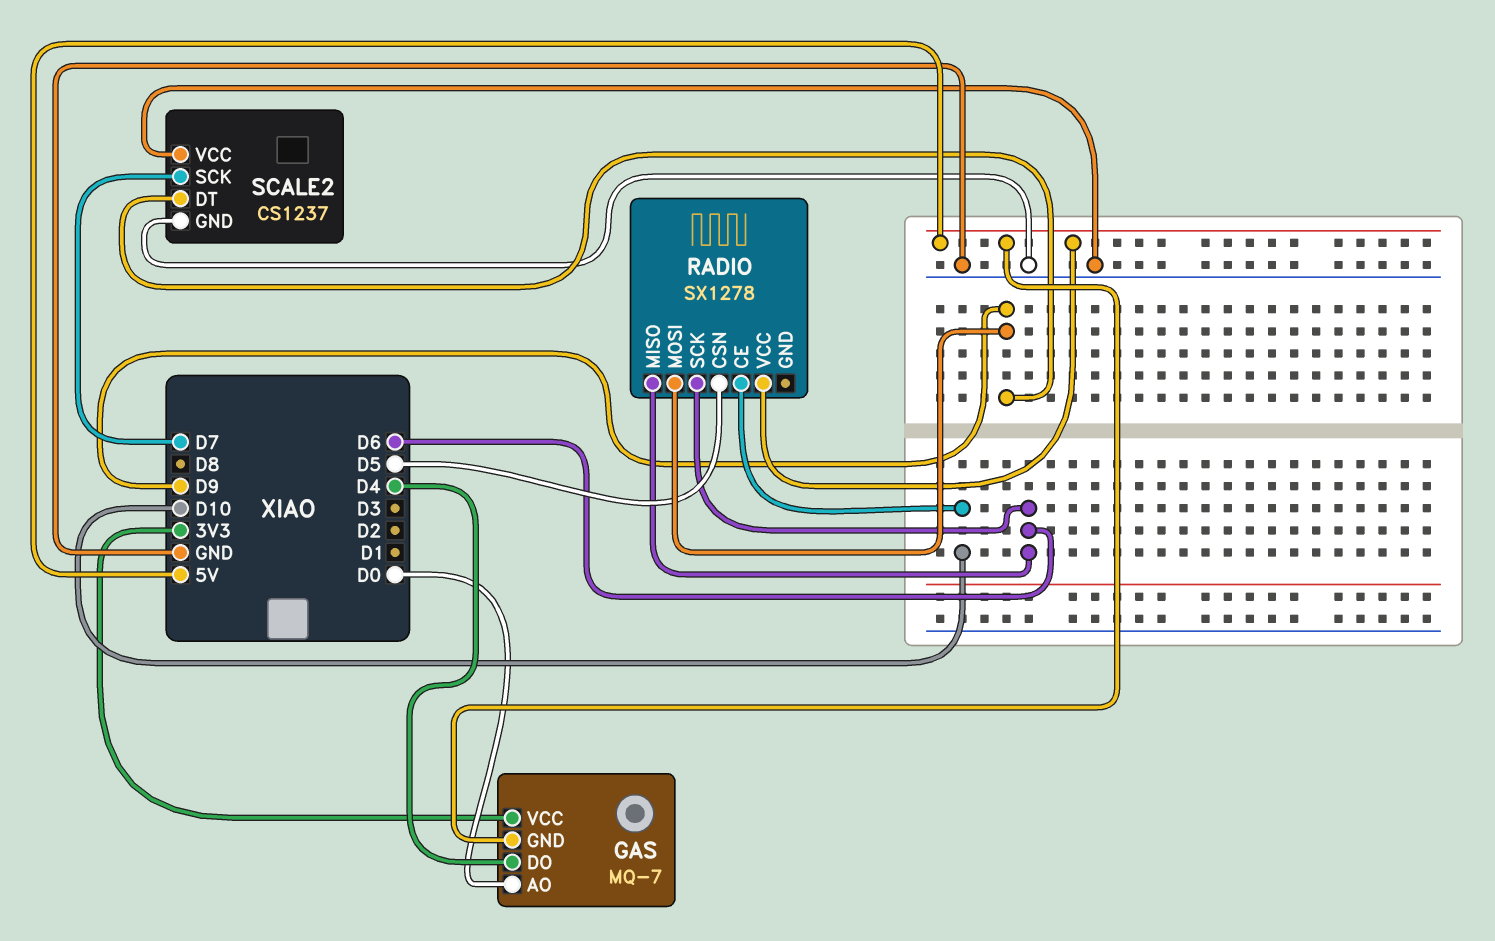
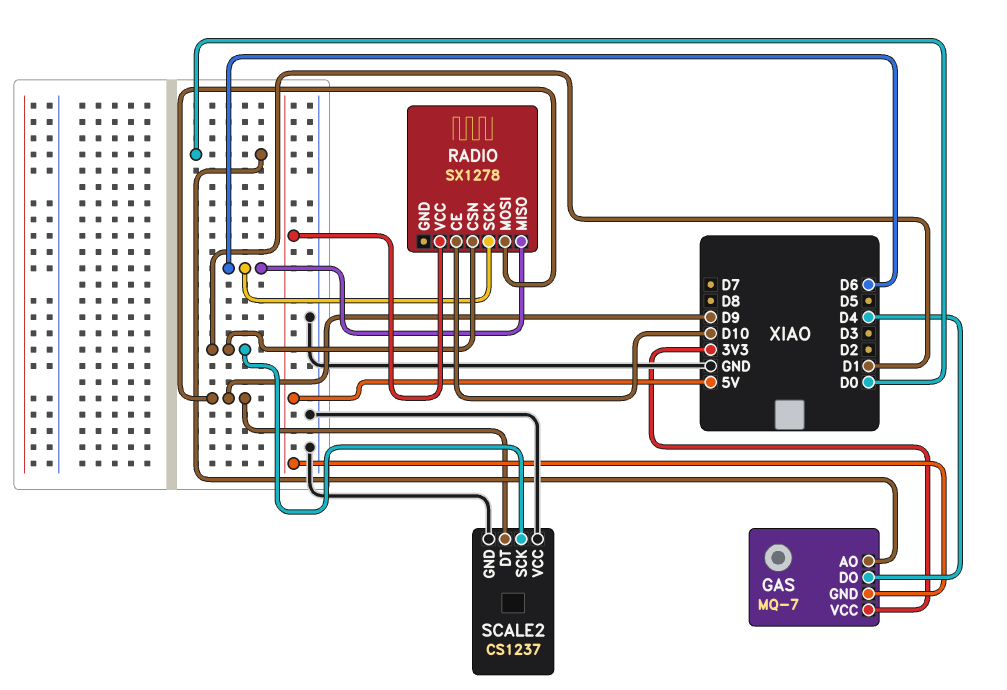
RADIO pin CSN: D5 -> D1
SCALE2 pin SCK: D7 -> D1

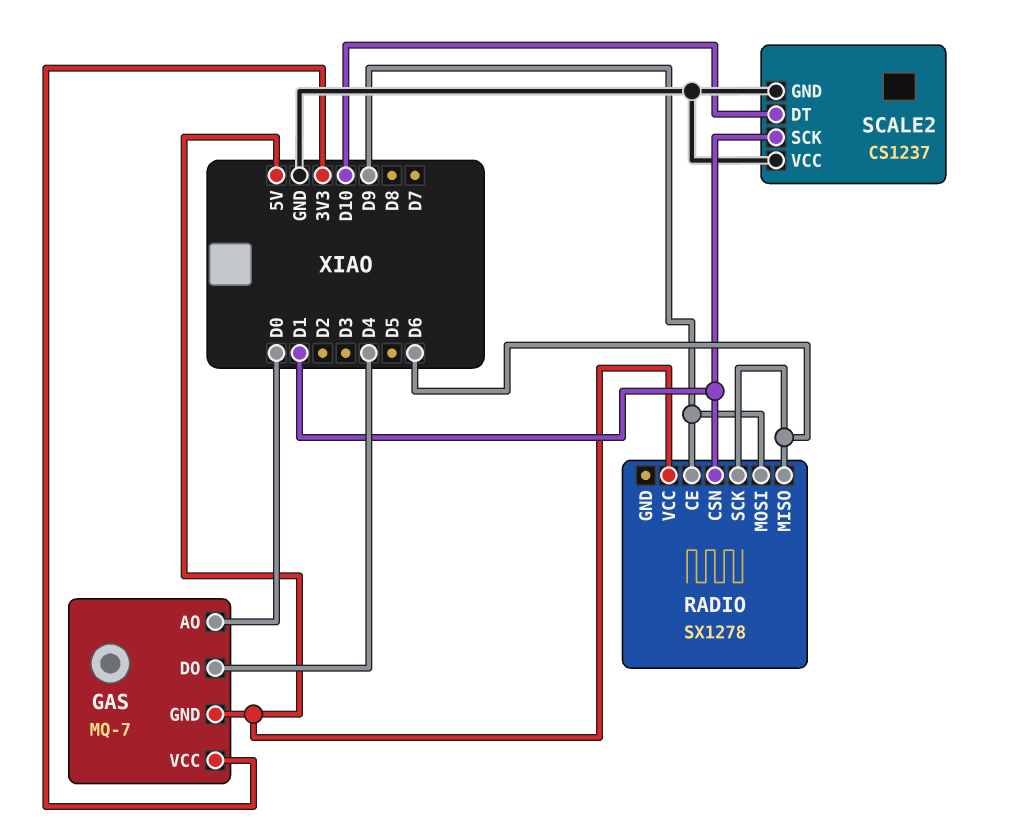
RADIO pin CE: D10 -> D9
SCALE2 pin DT: D9 -> D10

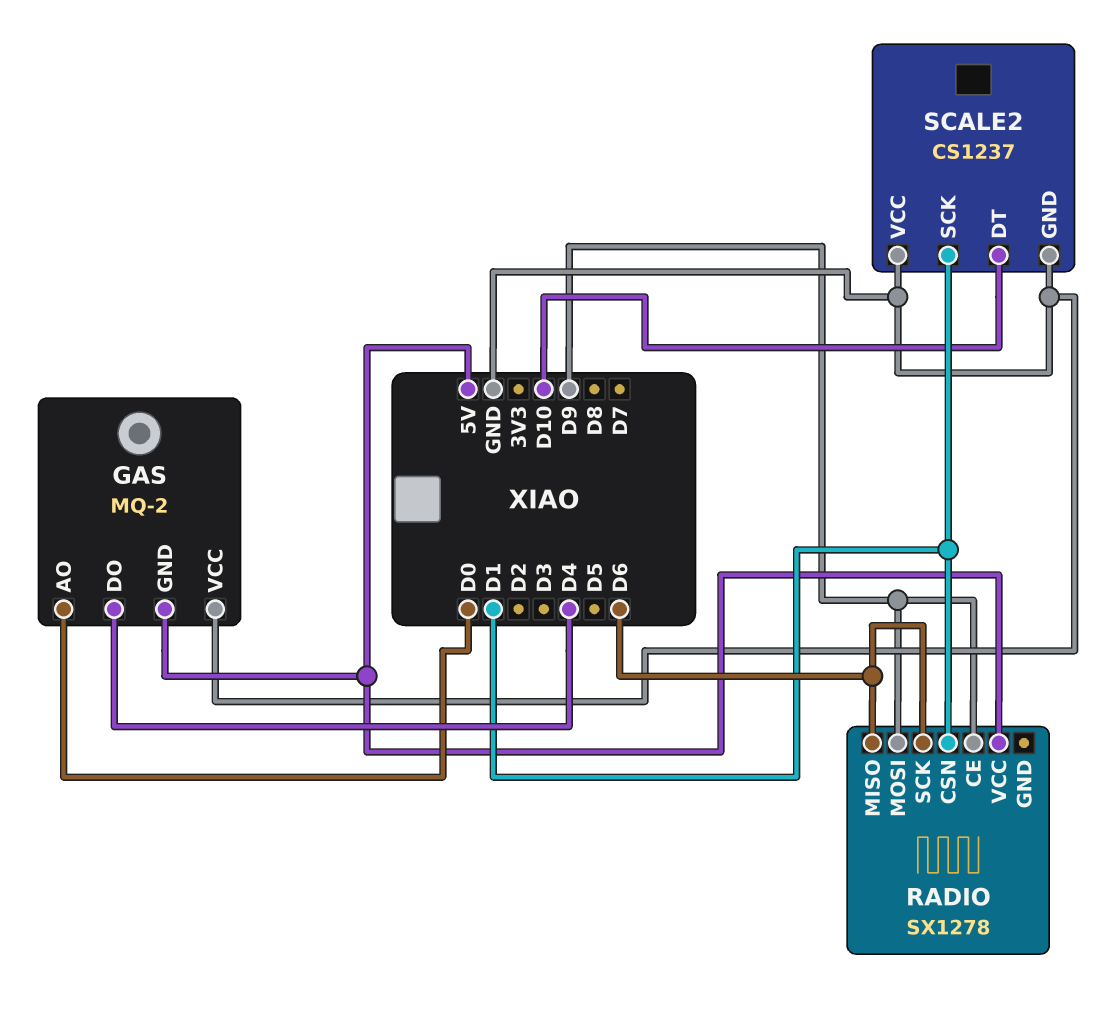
GAS: MQ-7 -> MQ-2
GAS pin VCC: 3V3 -> GND

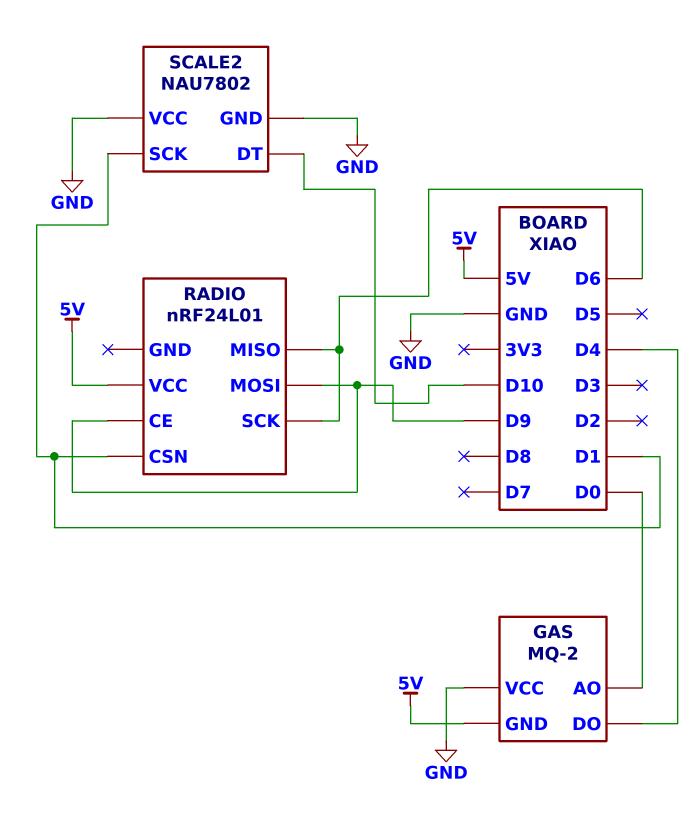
RADIO: SX1278 -> nRF24L01
SCALE2: CS1237 -> NAU7802

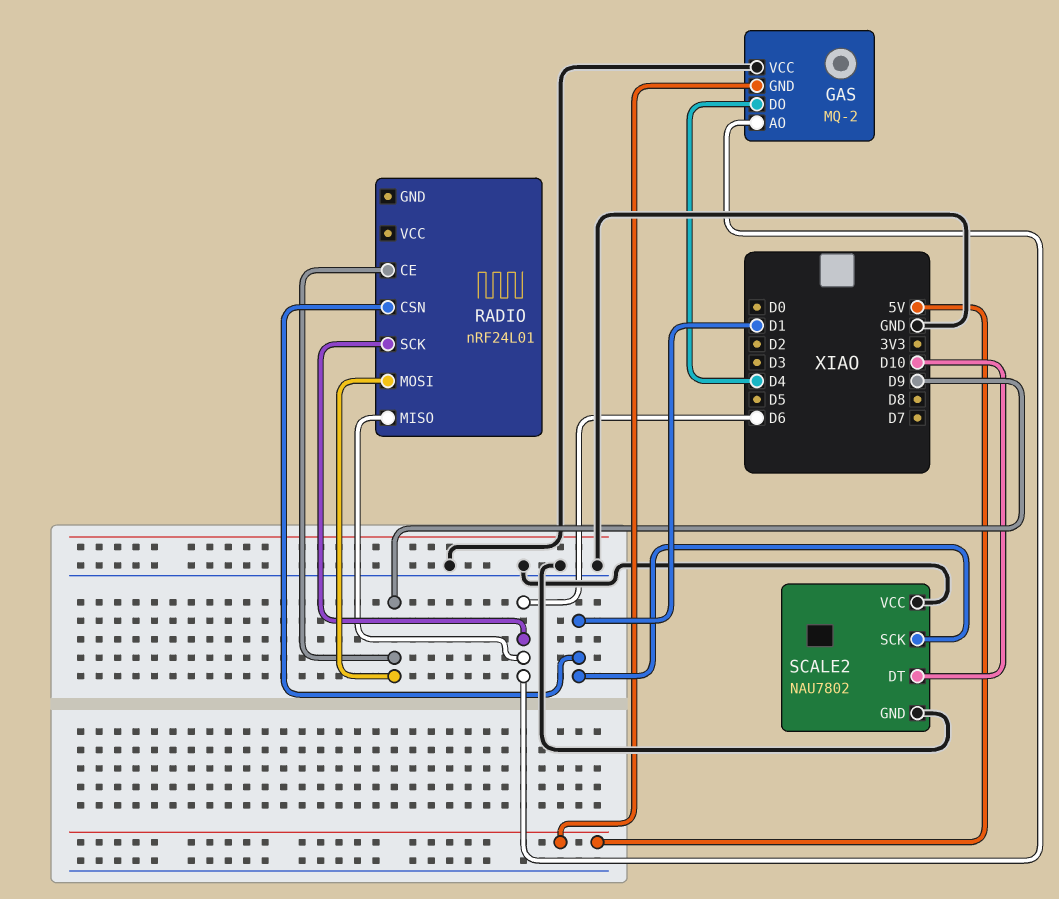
GAS pin AO: D0 -> D6
RADIO pin VCC: 5V -> none

